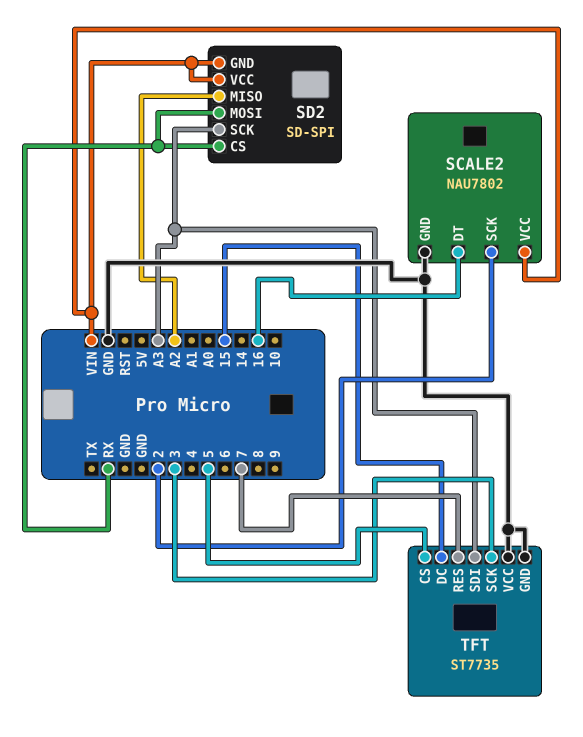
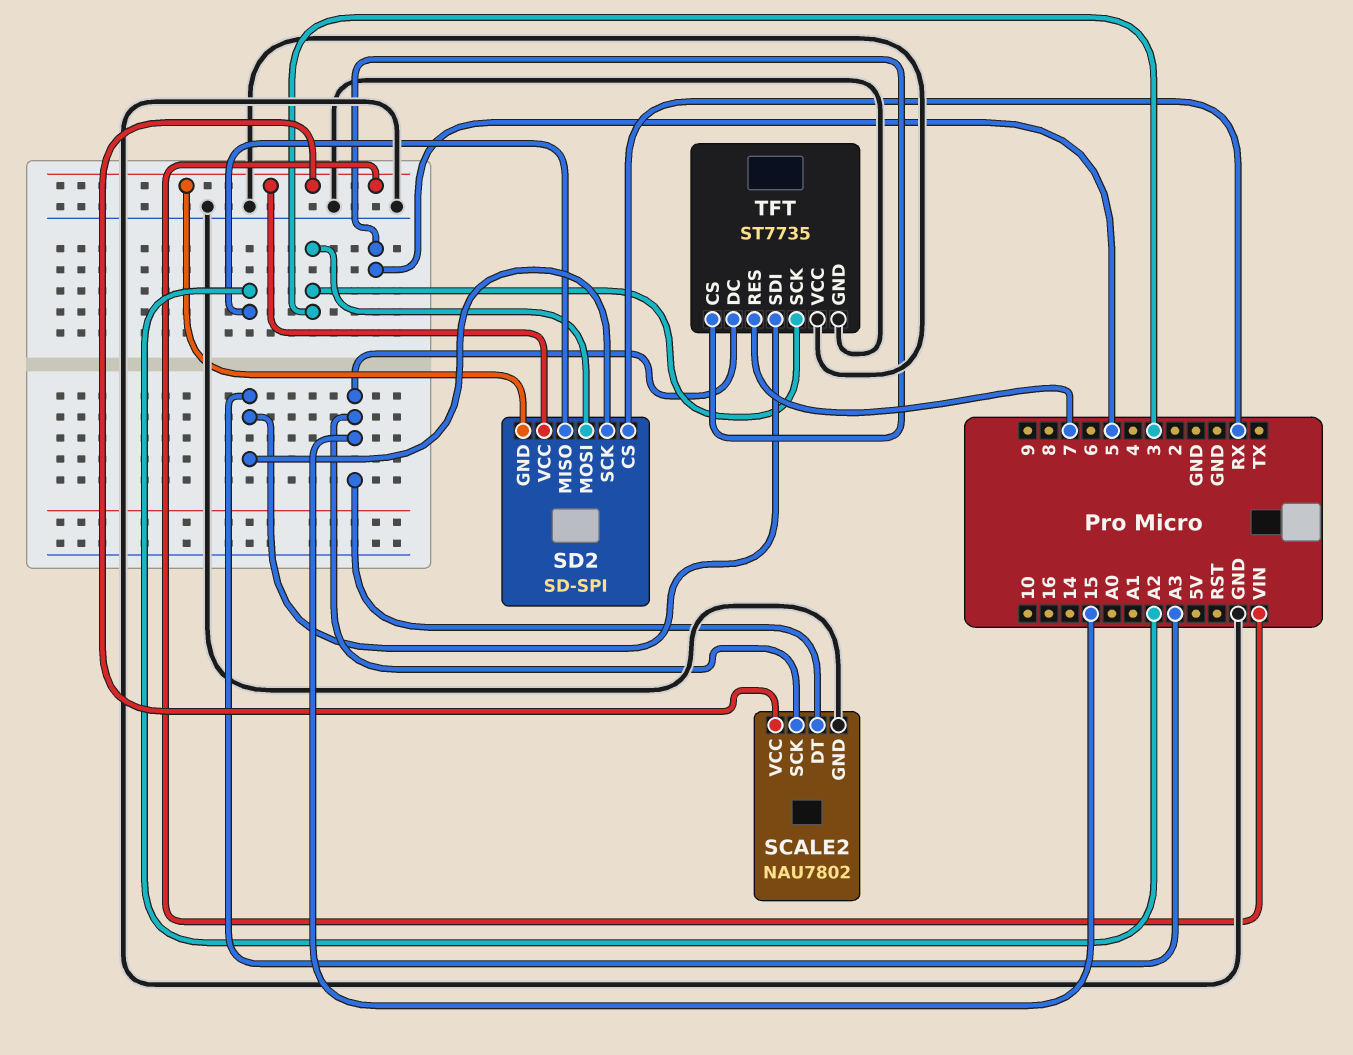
SCALE2 pin DT: 16 -> 15
SCALE2 pin SCK: 2 -> 15
SD2 pin MOSI: RX -> 3

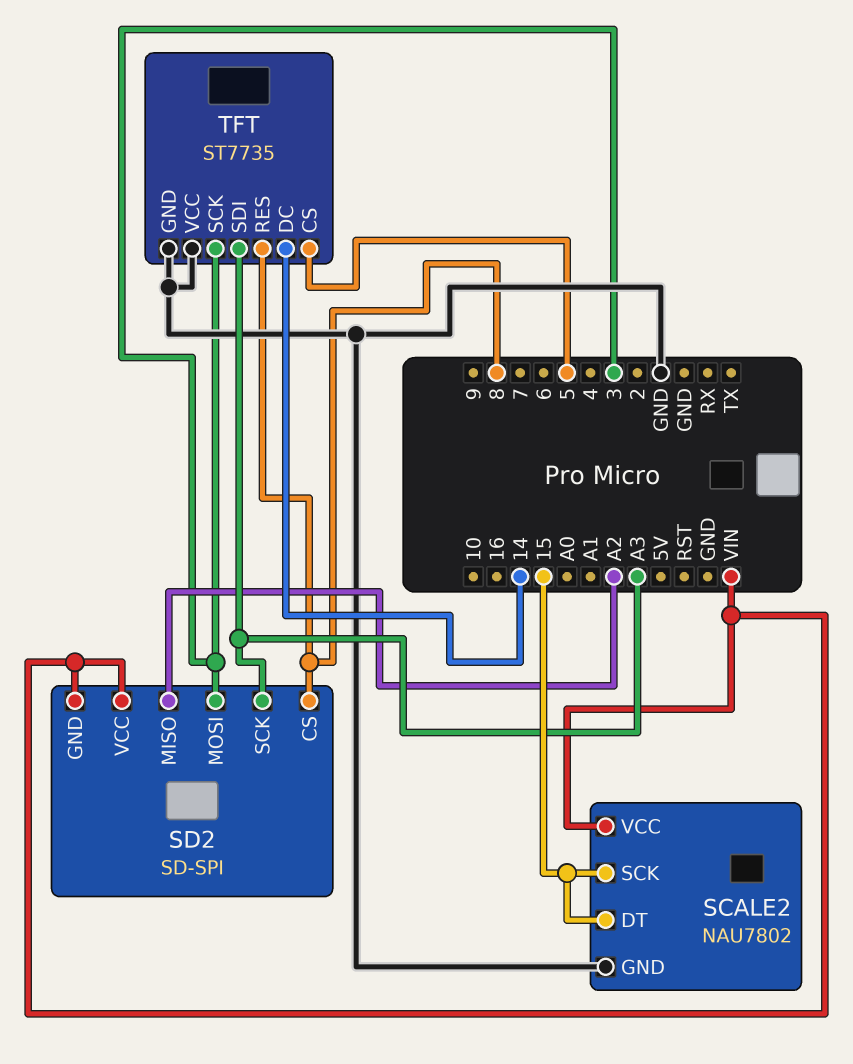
SD2 pin CS: RX -> 8
TFT pin DC: 15 -> 14
TFT pin RES: 7 -> 8

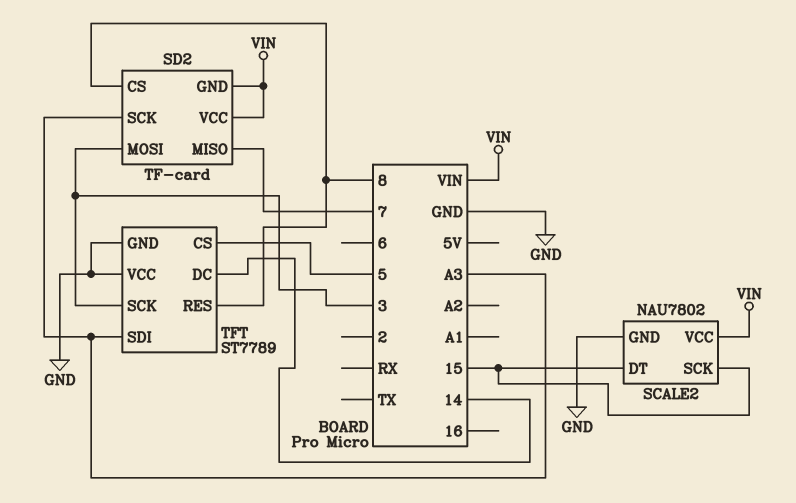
SD2: SD-SPI -> TF-card
SD2 pin MISO: A2 -> 7
TFT: ST7735 -> ST7789

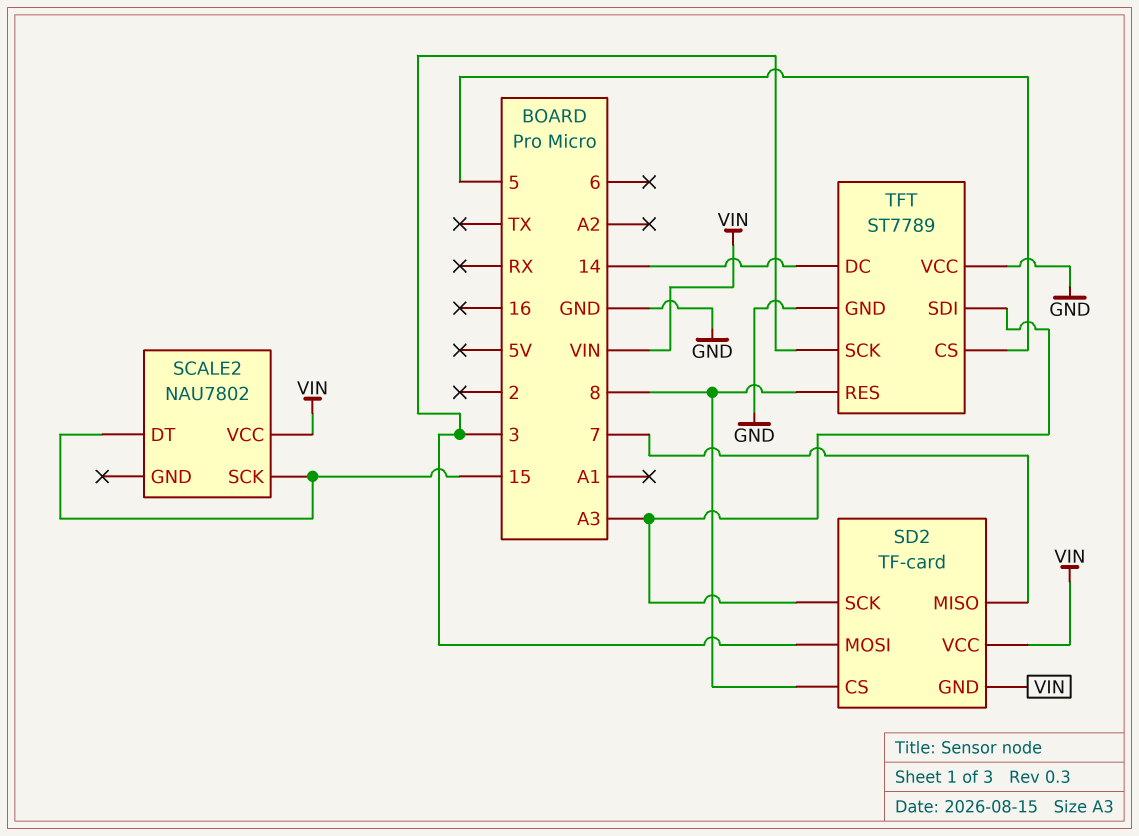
SCALE2 pin GND: GND -> none

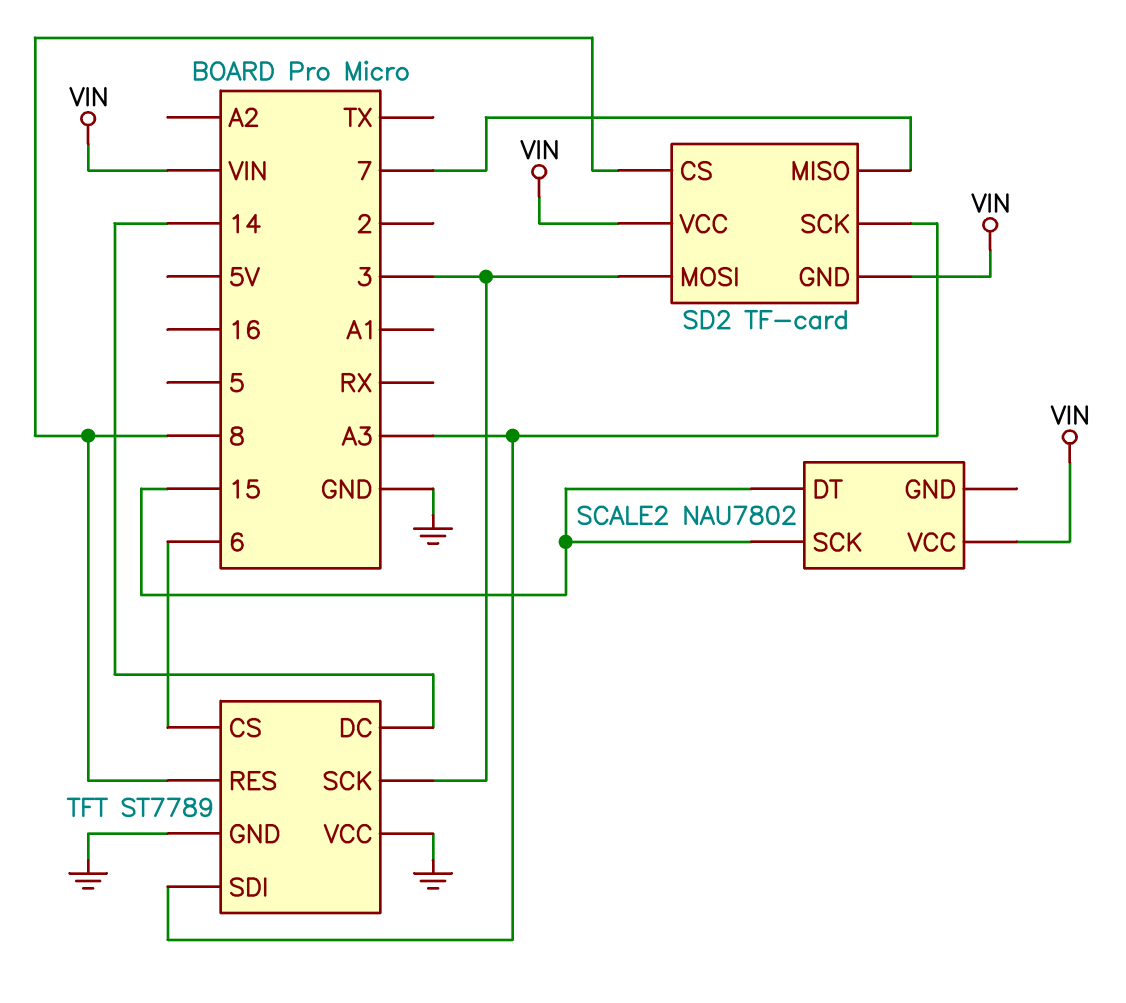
TFT pin CS: 5 -> 6

